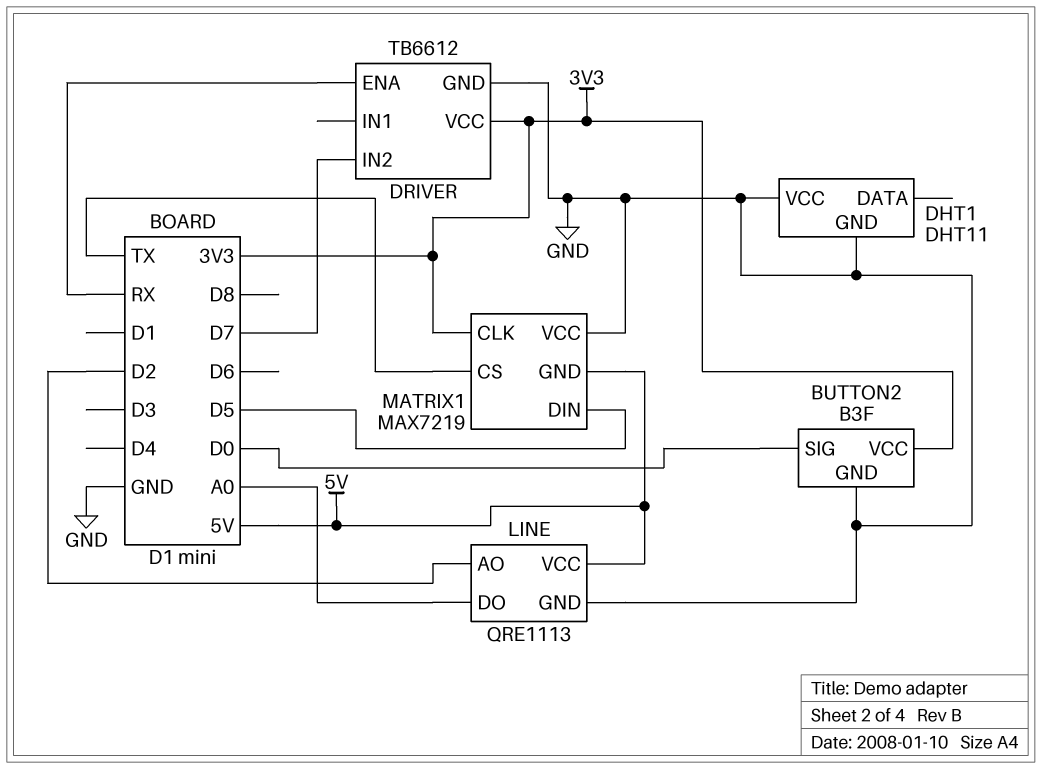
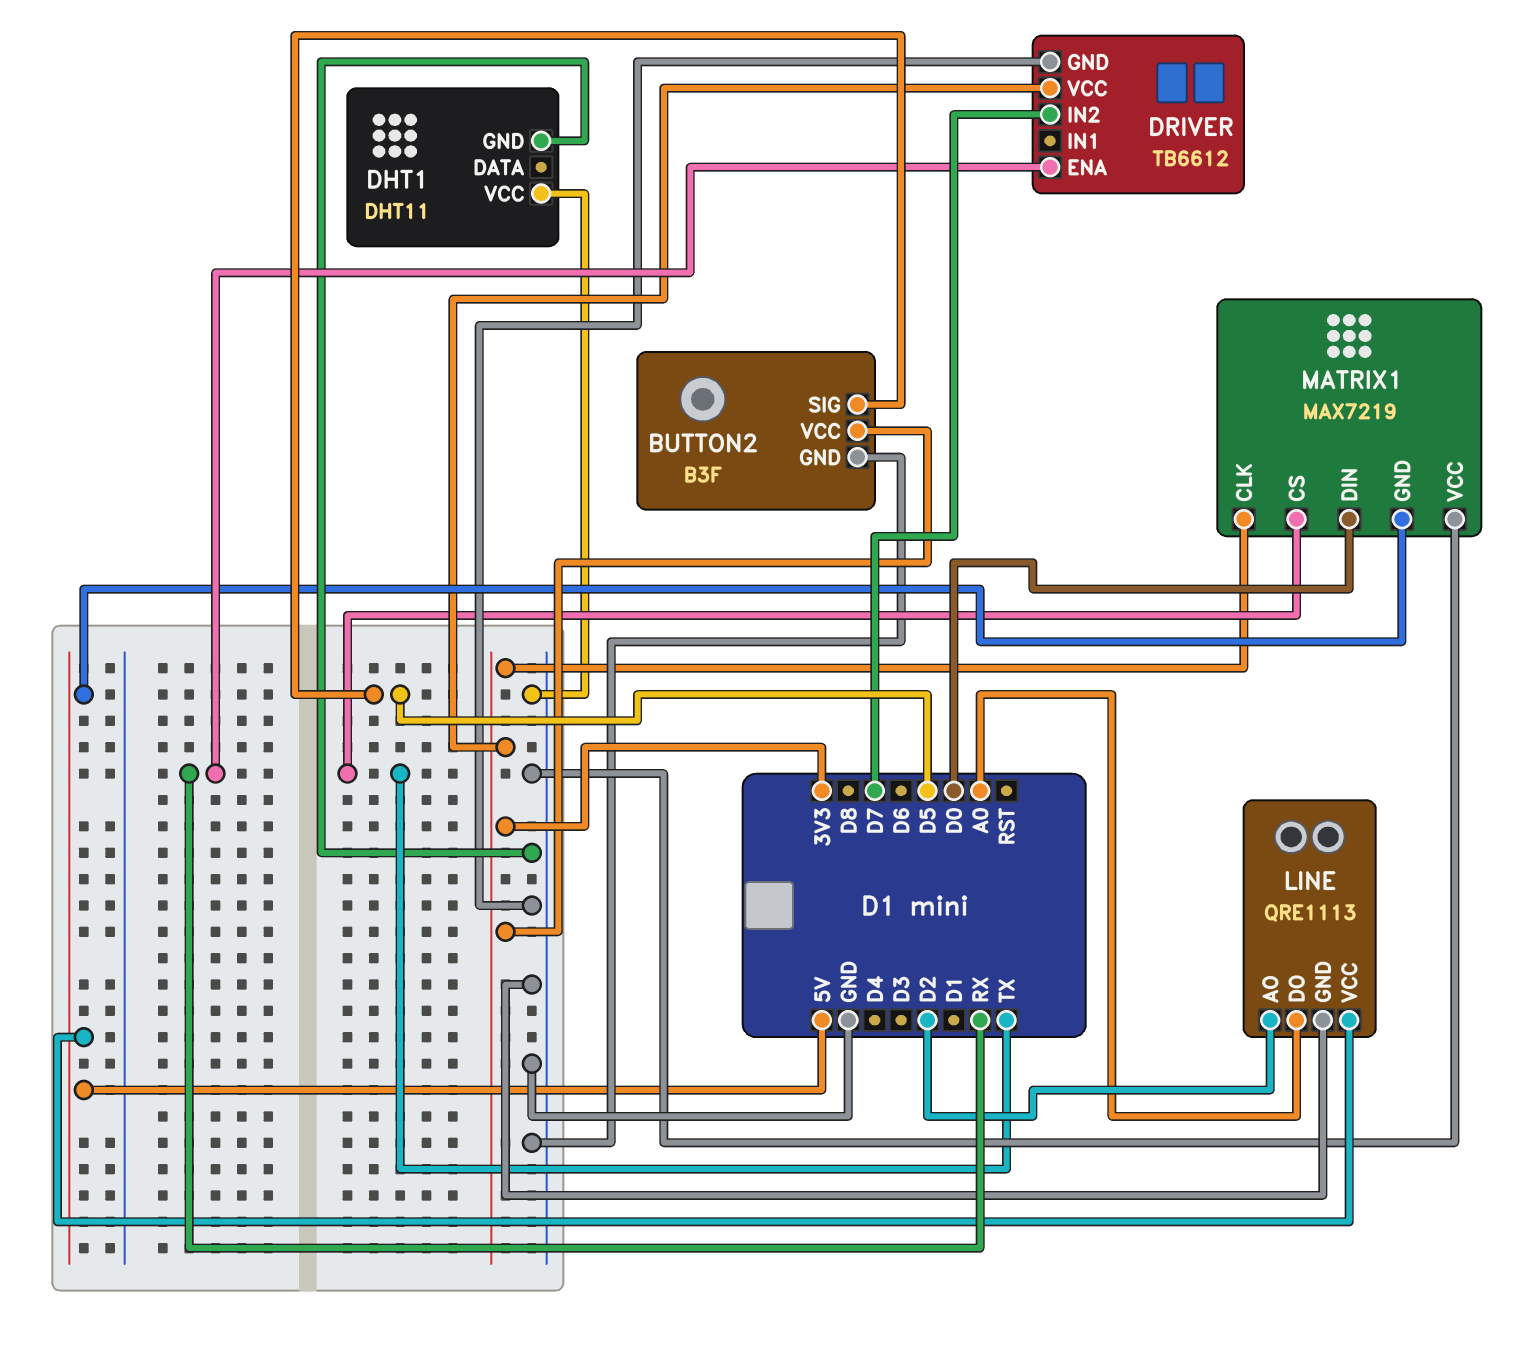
BUTTON2 pin SIG: D0 -> D5
MATRIX1 pin DIN: D5 -> D0

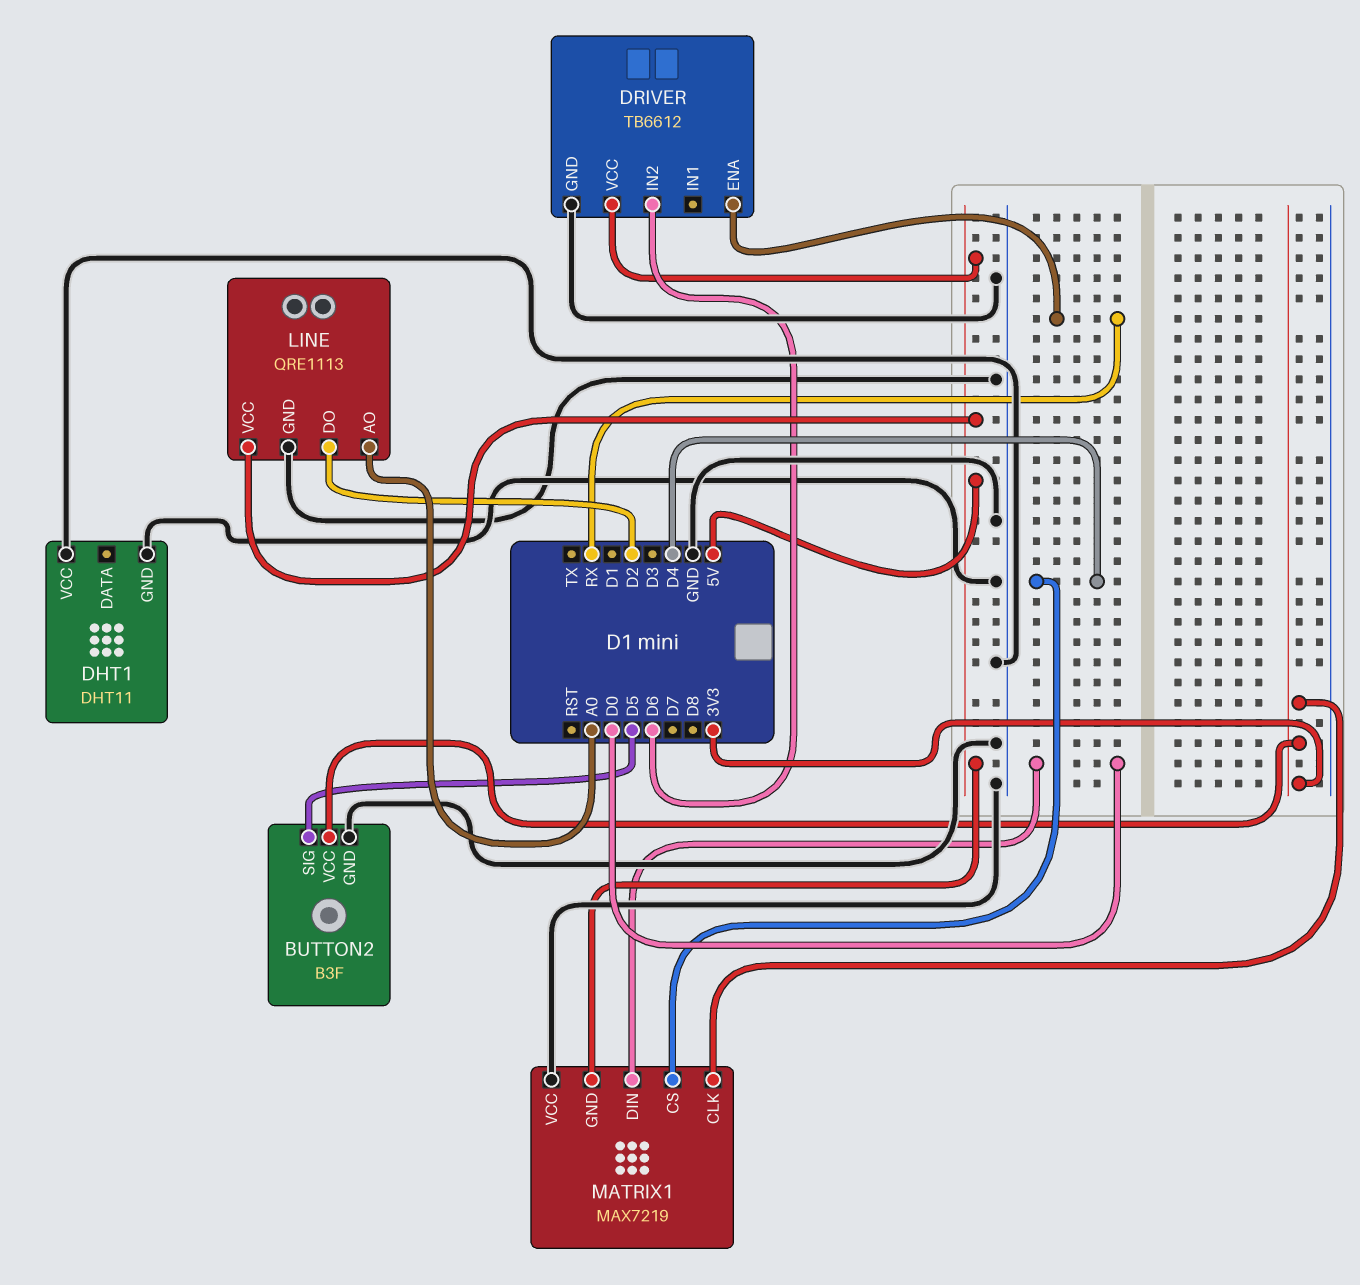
DRIVER pin IN2: D7 -> D6
DRIVER pin VCC: 3V3 -> 5V
LINE pin AO: D2 -> A0
LINE pin DO: A0 -> D2
MATRIX1 pin CS: TX -> D4

